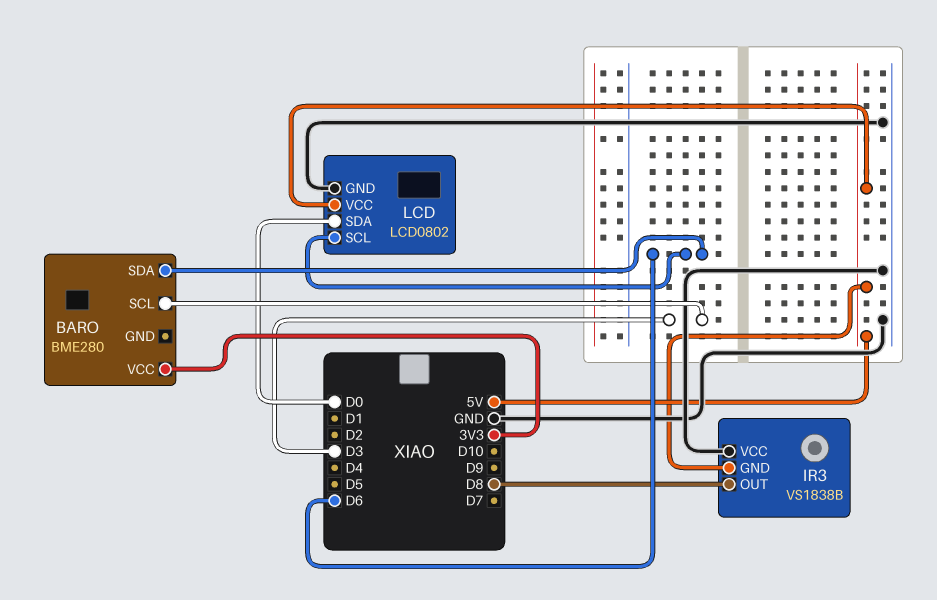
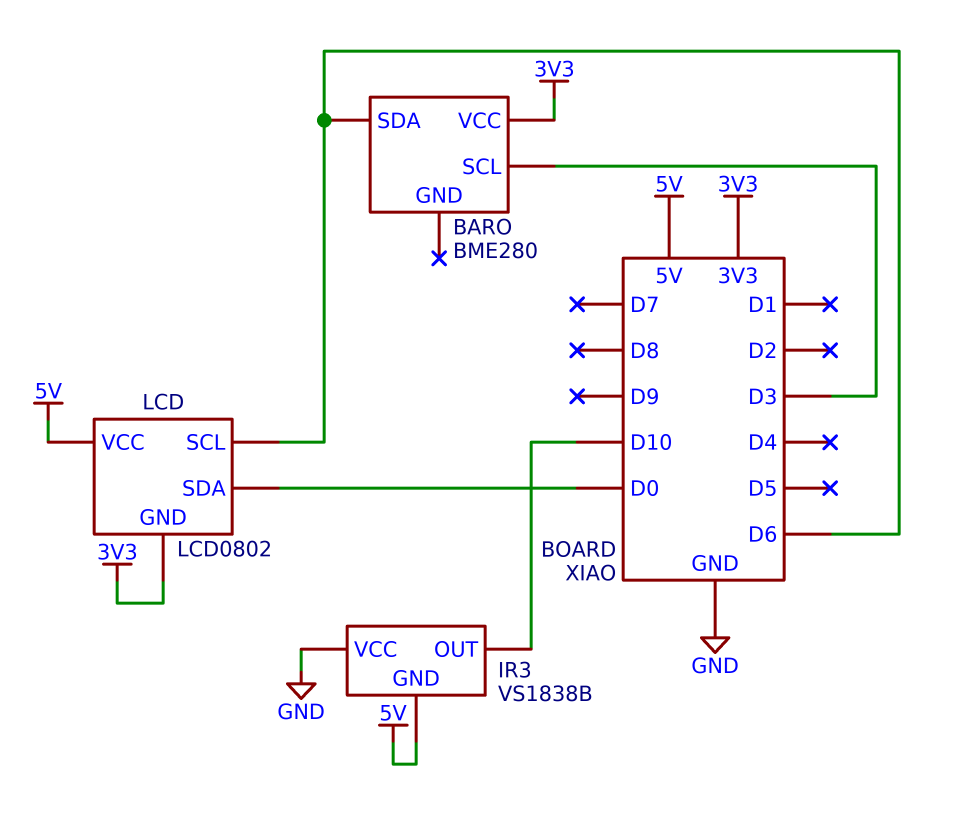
IR3 pin OUT: D8 -> D10
LCD pin GND: GND -> 3V3

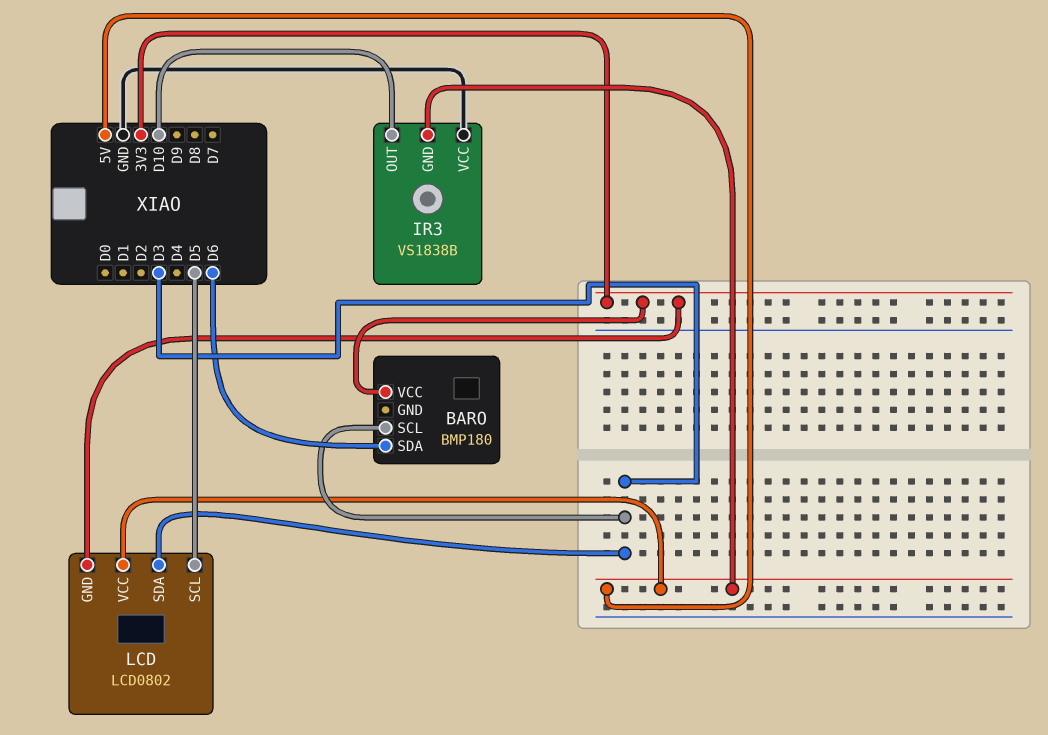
BARO: BME280 -> BMP180
LCD pin SCL: D6 -> D5
LCD pin SDA: D0 -> D3

